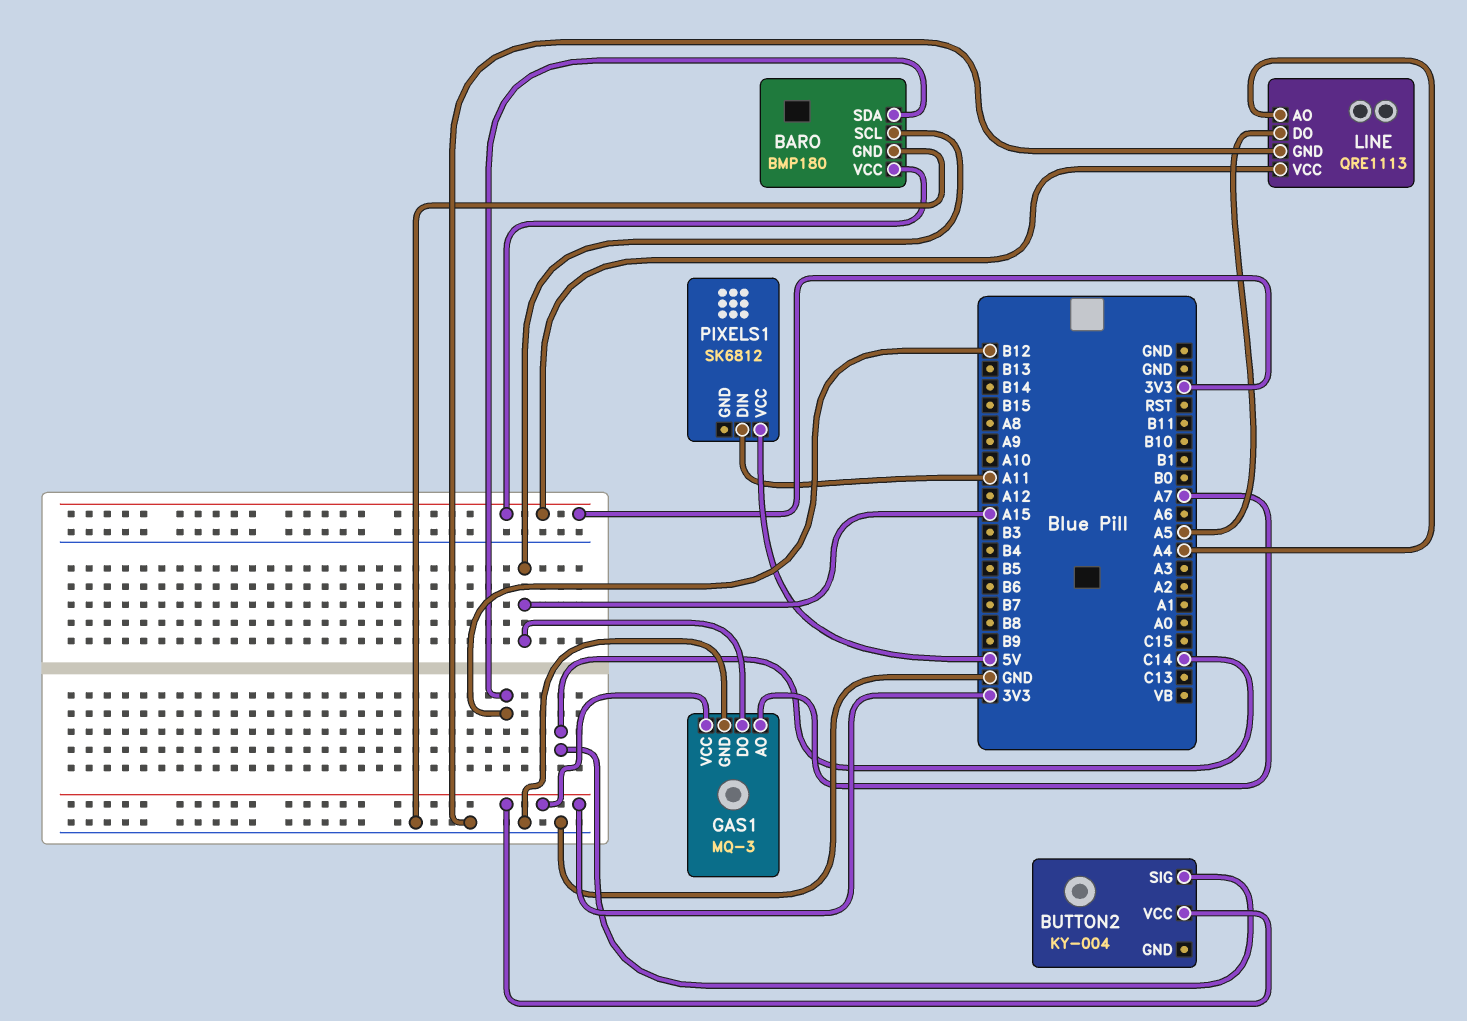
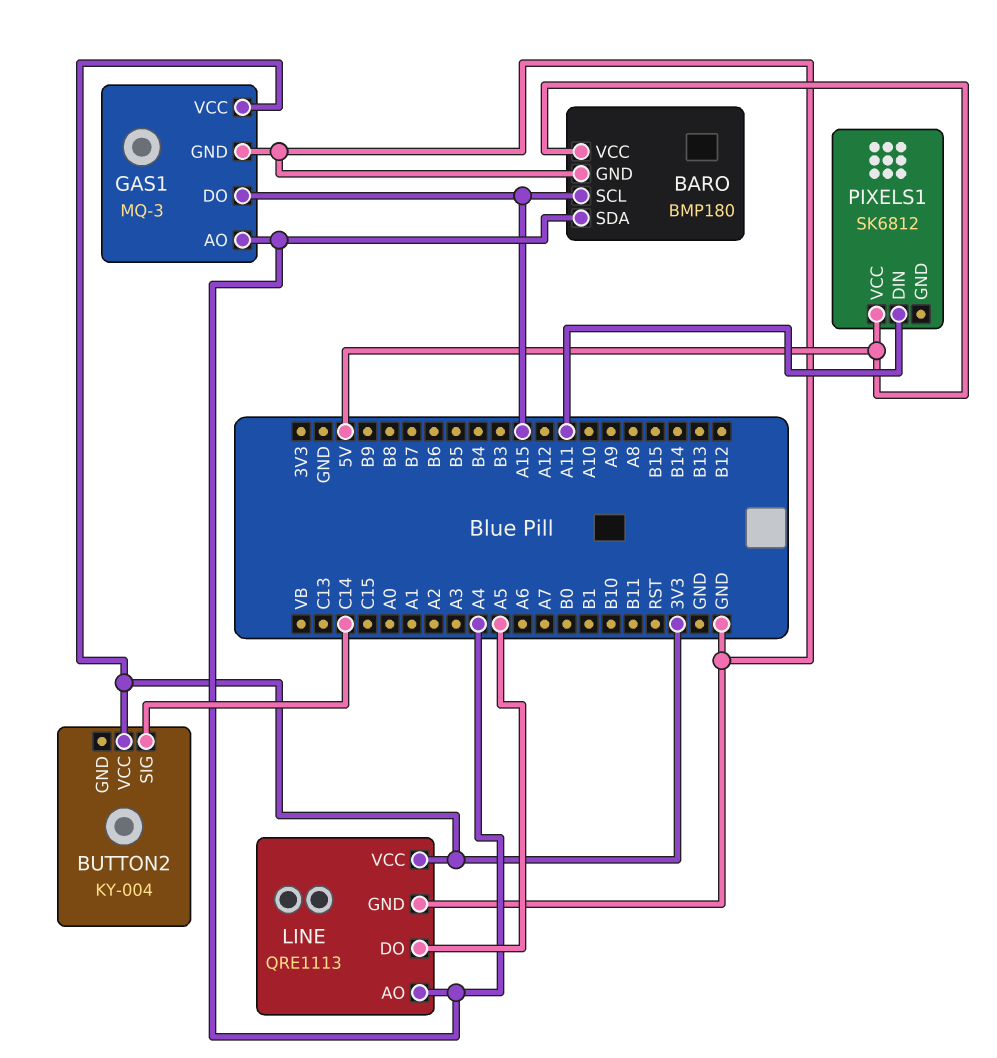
BARO pin SDA: B12 -> A4
BARO pin VCC: 3V3 -> 5V
GAS1 pin AO: A7 -> A4

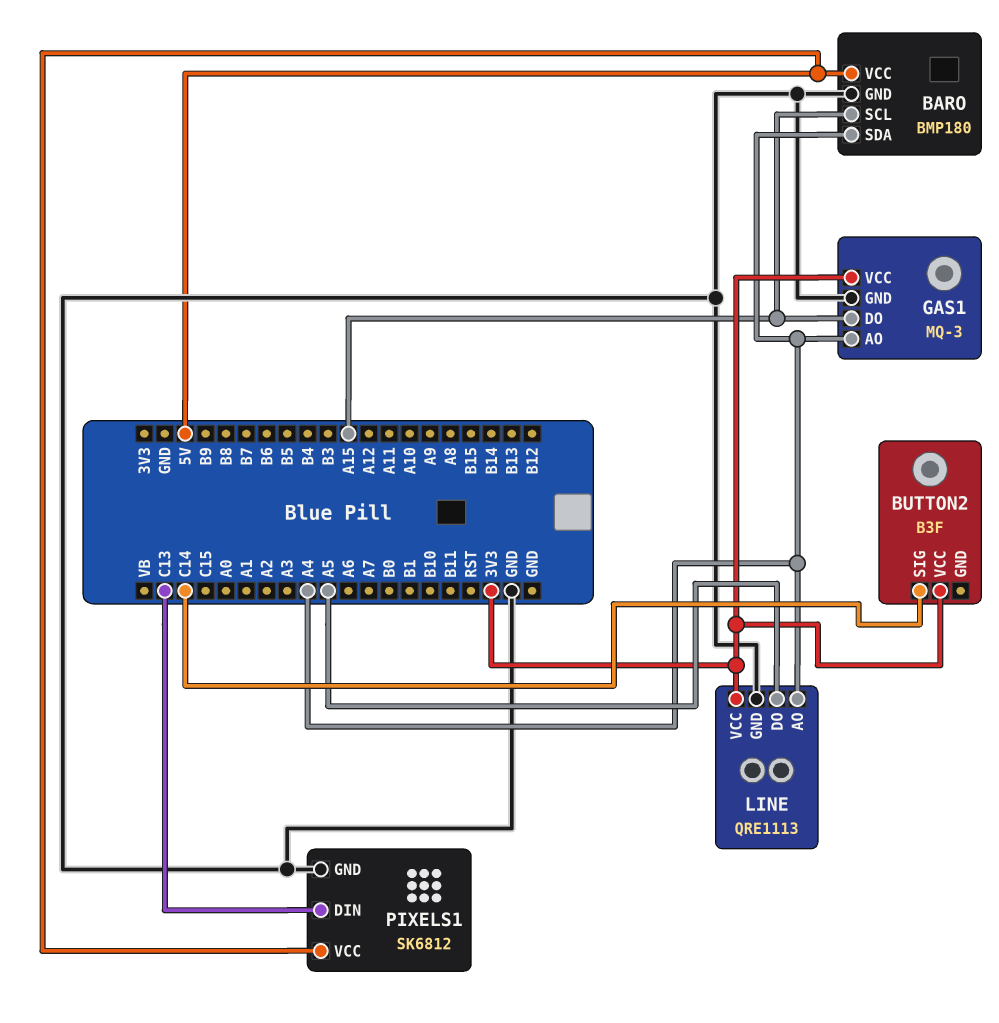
BUTTON2: KY-004 -> B3F
PIXELS1 pin DIN: A11 -> C13
PIXELS1 pin GND: none -> GND

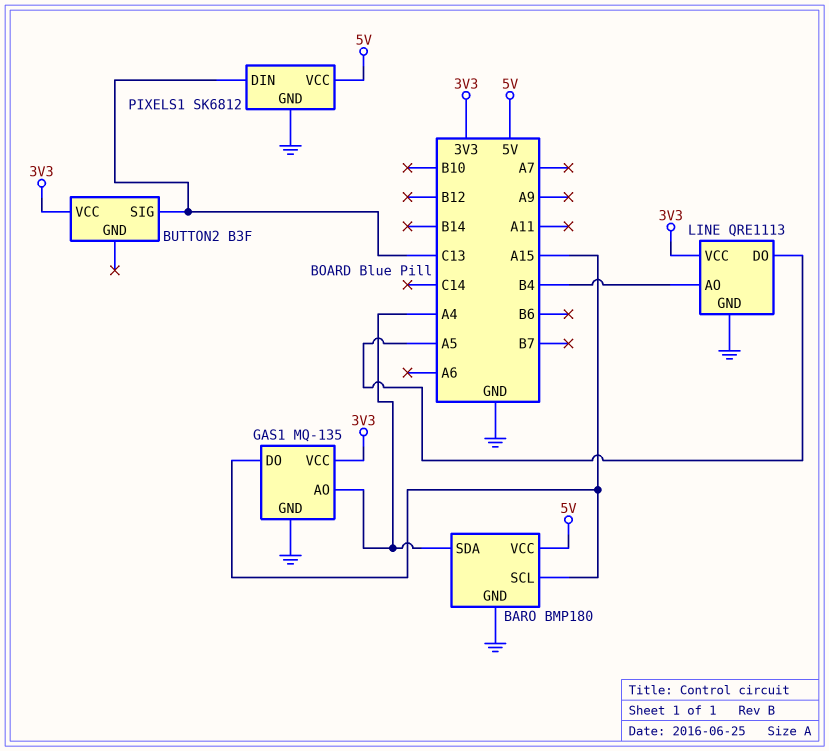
BUTTON2 pin SIG: C14 -> C13
GAS1: MQ-3 -> MQ-135
LINE pin AO: A4 -> B4

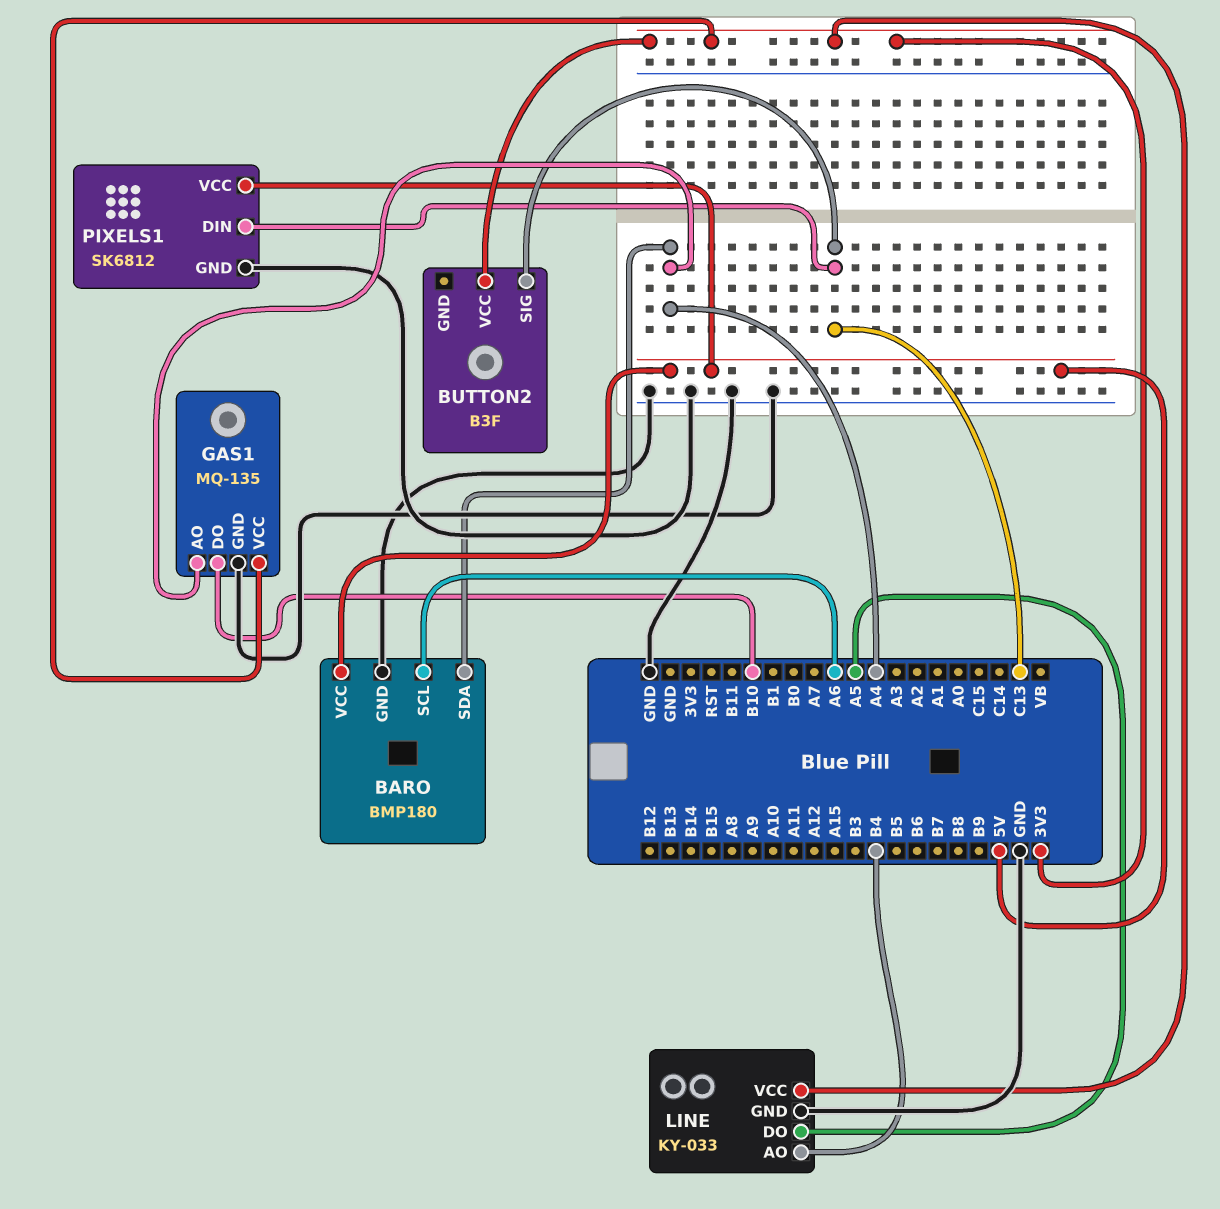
BARO pin SCL: A15 -> A6
GAS1 pin DO: A15 -> B10
LINE: QRE1113 -> KY-033

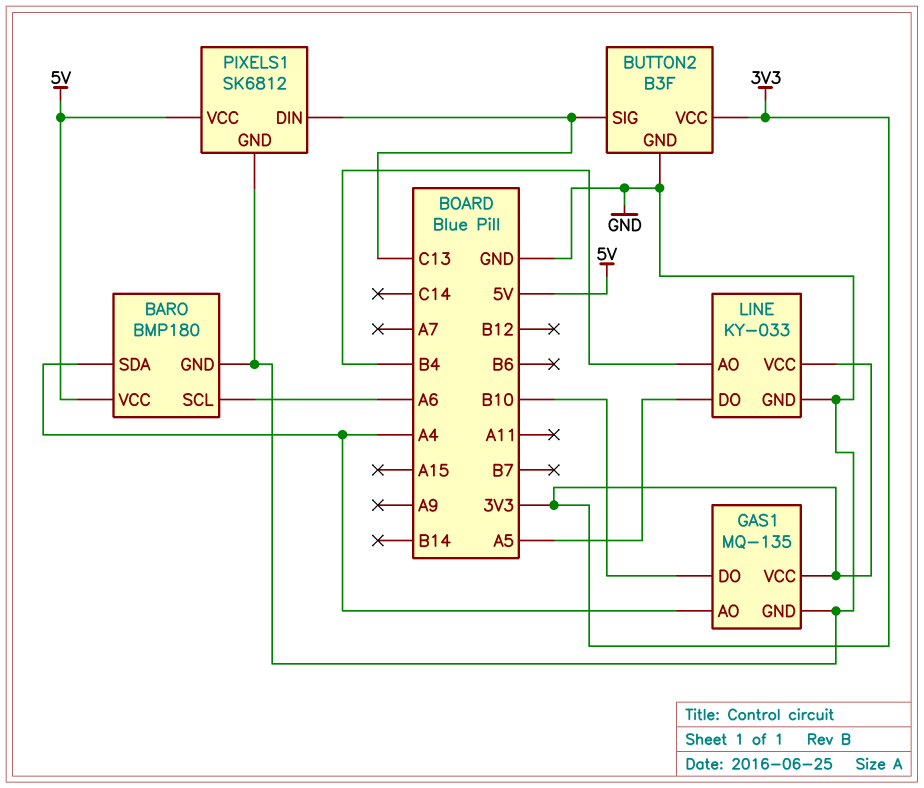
BUTTON2 pin GND: none -> GND

